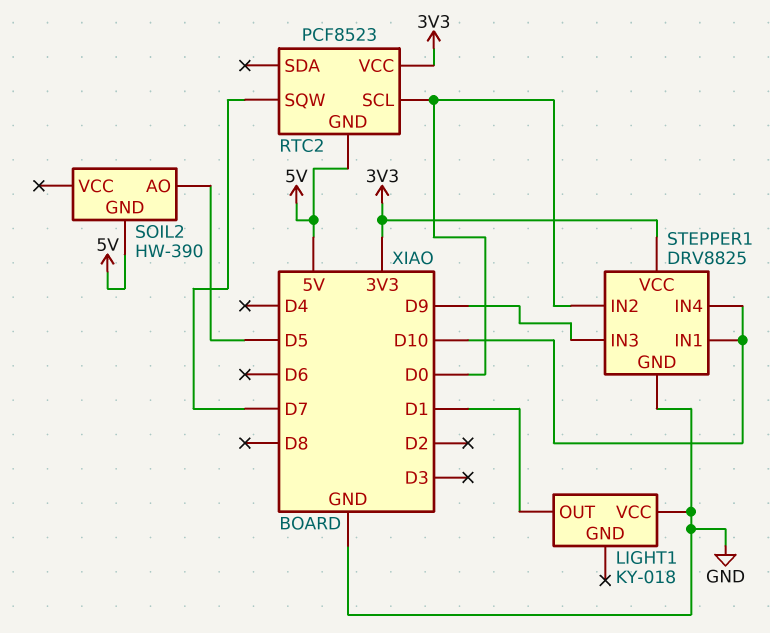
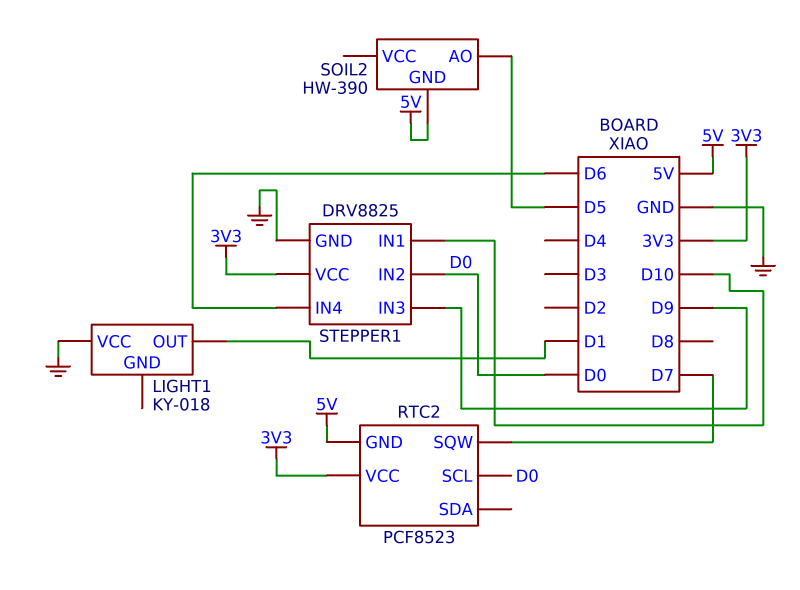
STEPPER1 pin IN4: D10 -> D6

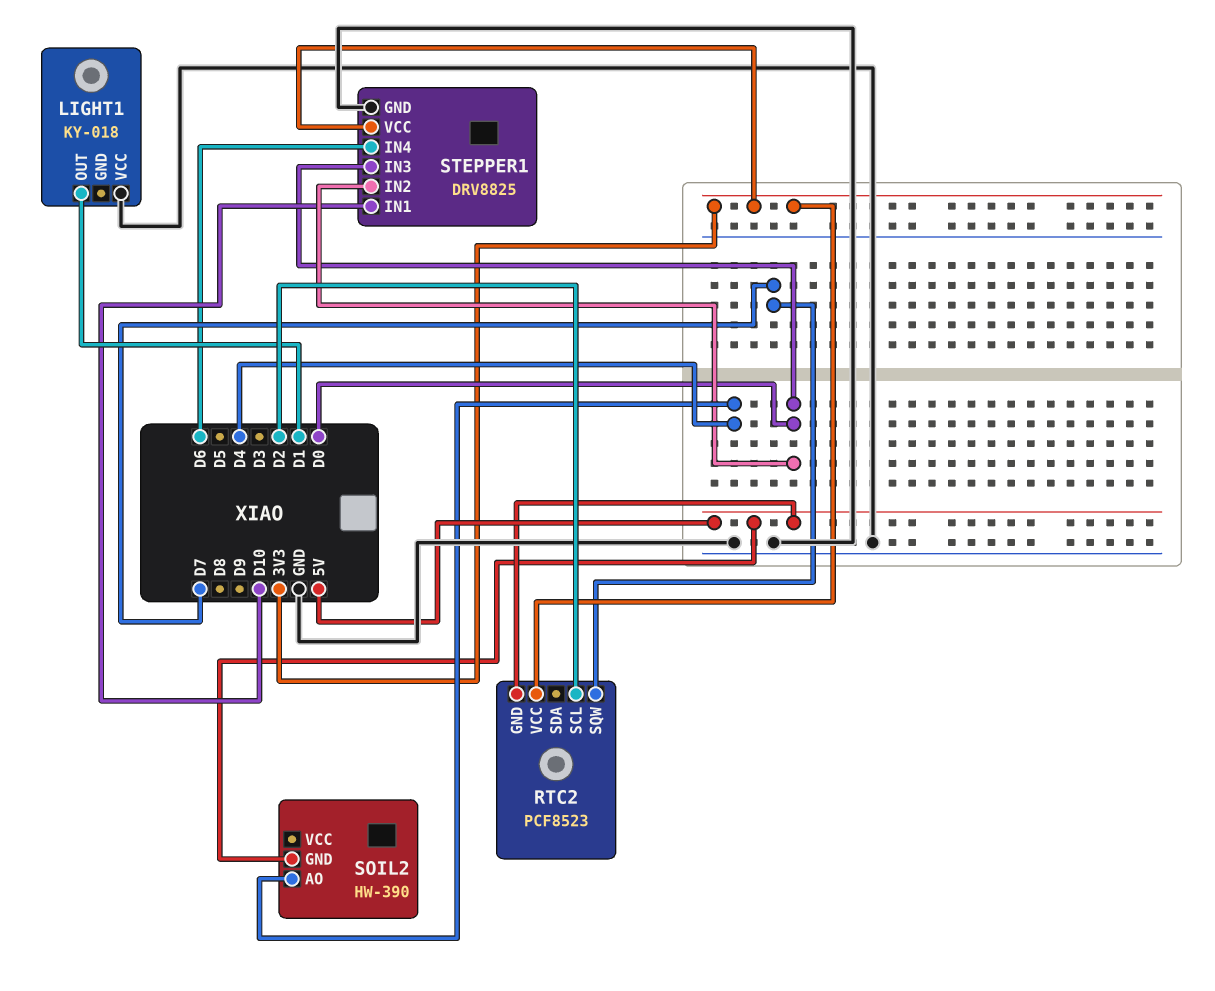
RTC2 pin SCL: D0 -> D2
SOIL2 pin AO: D5 -> D4
STEPPER1 pin IN3: D9 -> D0

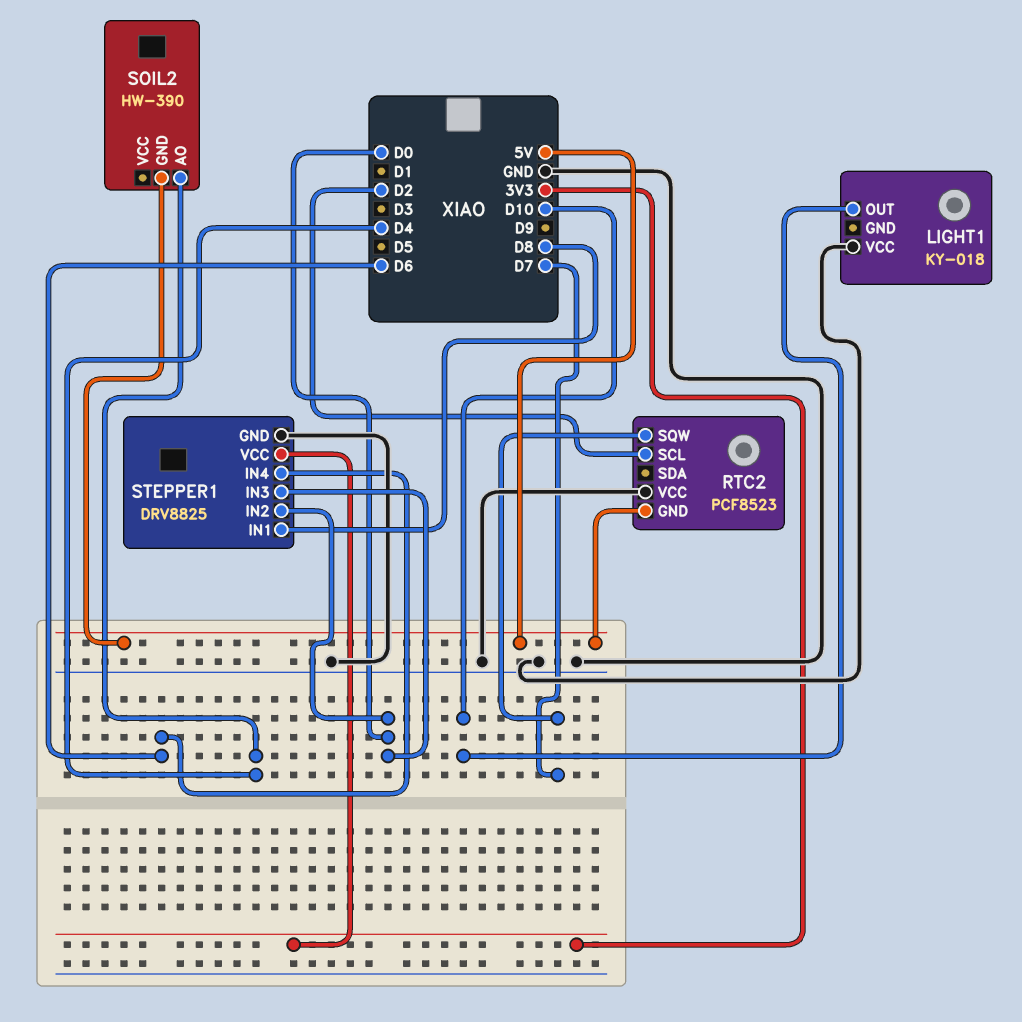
LIGHT1 pin OUT: D1 -> D10
RTC2 pin VCC: 3V3 -> GND
STEPPER1 pin IN1: D10 -> D8

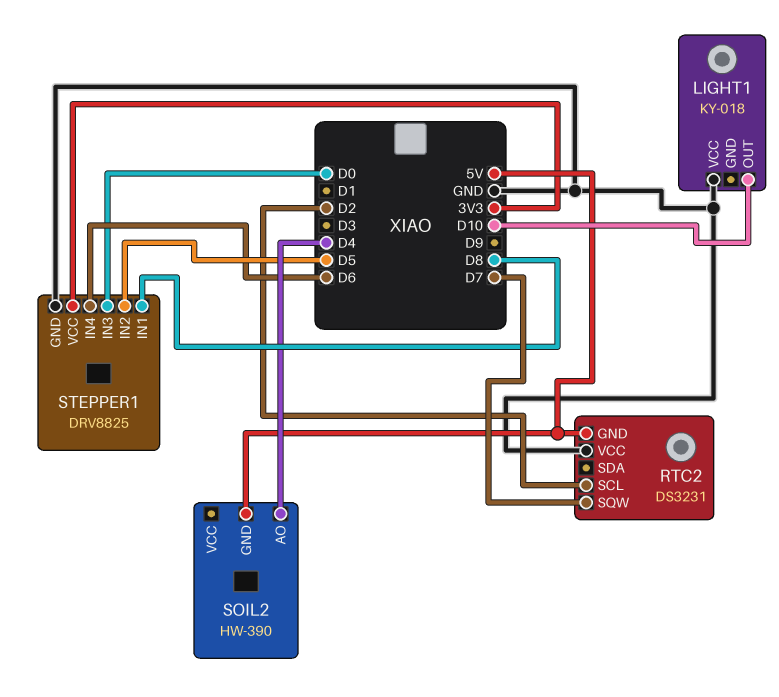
RTC2: PCF8523 -> DS3231
STEPPER1 pin IN2: D0 -> D5

